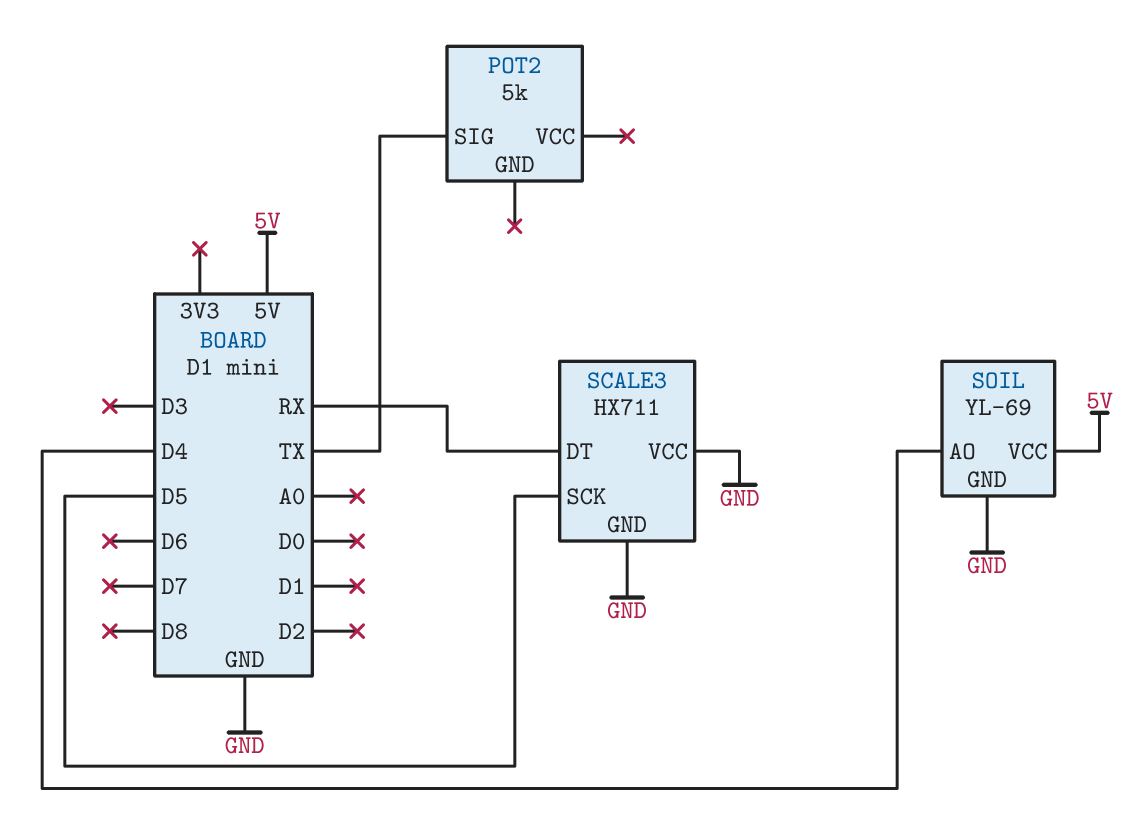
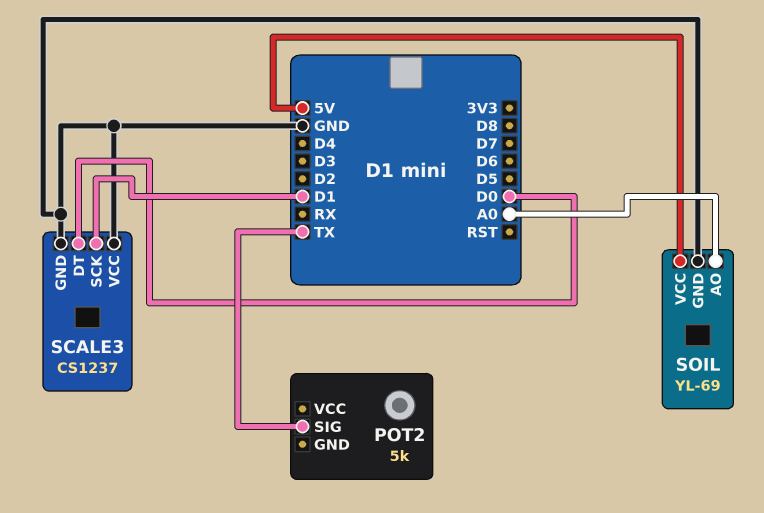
SCALE3: HX711 -> CS1237
SCALE3 pin DT: RX -> D0
SCALE3 pin SCK: D5 -> D1
SOIL pin AO: D4 -> A0

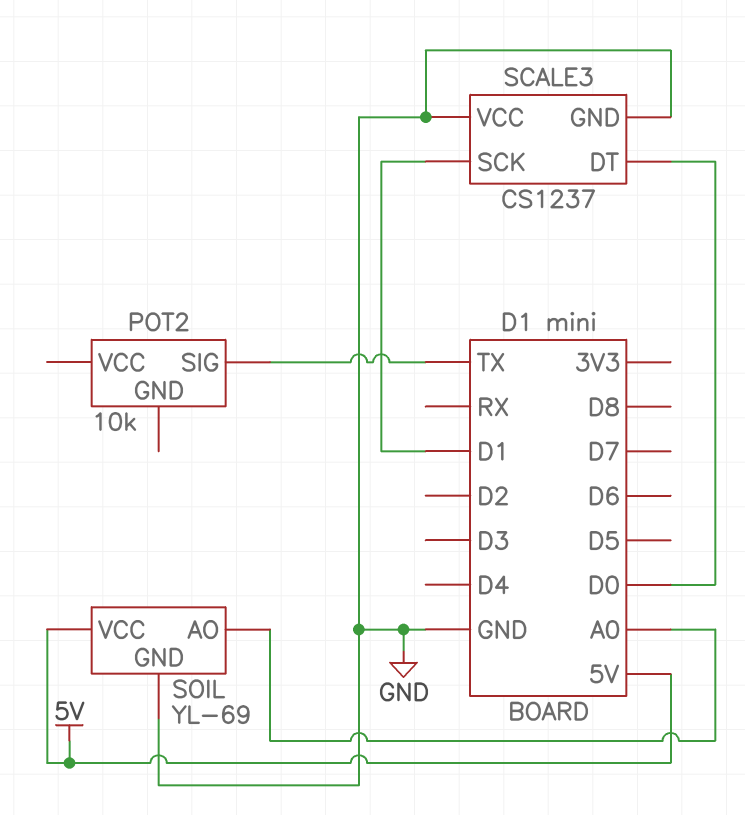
POT2: 5k -> 10k

